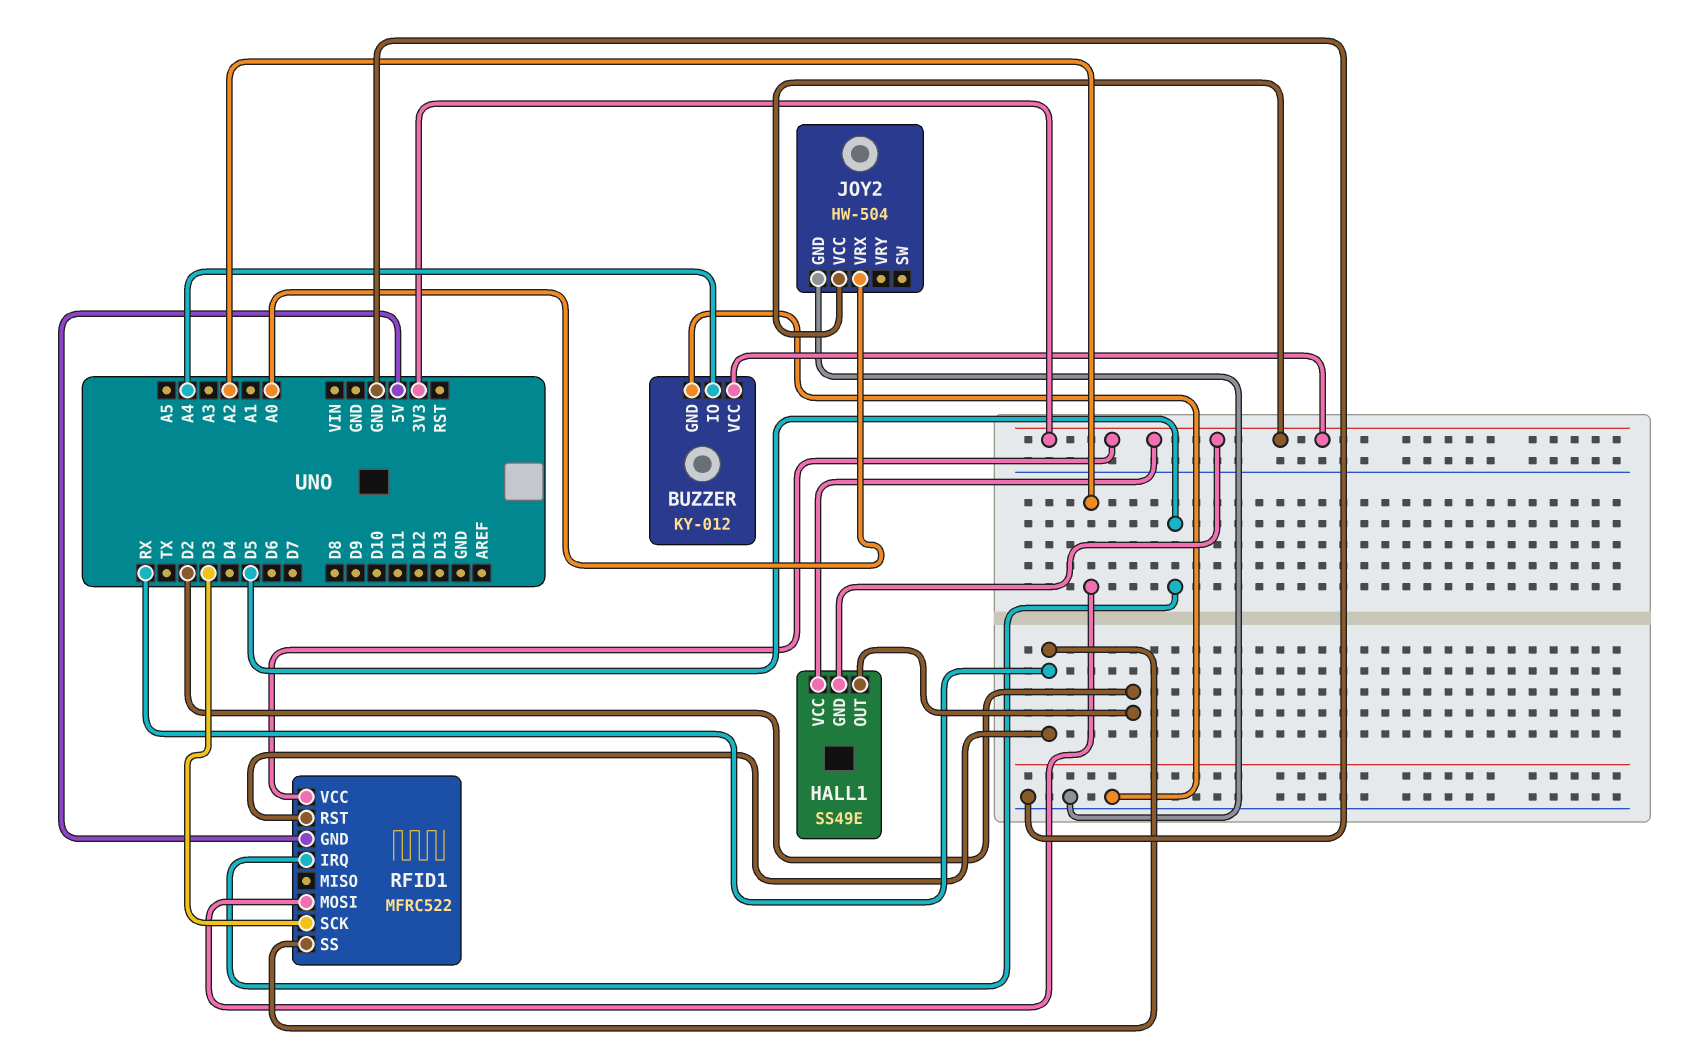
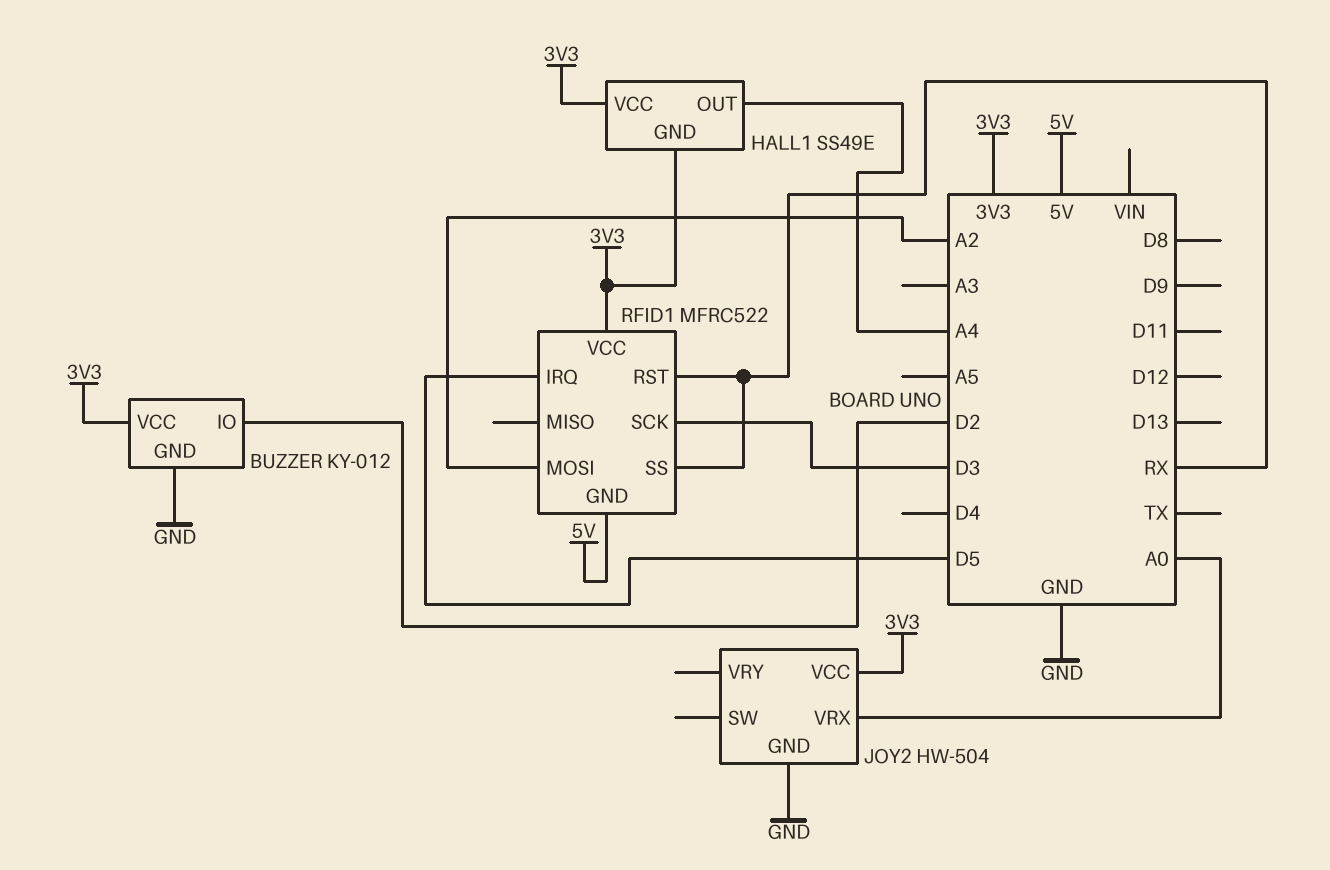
BUZZER pin IO: A4 -> D2
HALL1 pin OUT: D2 -> A4

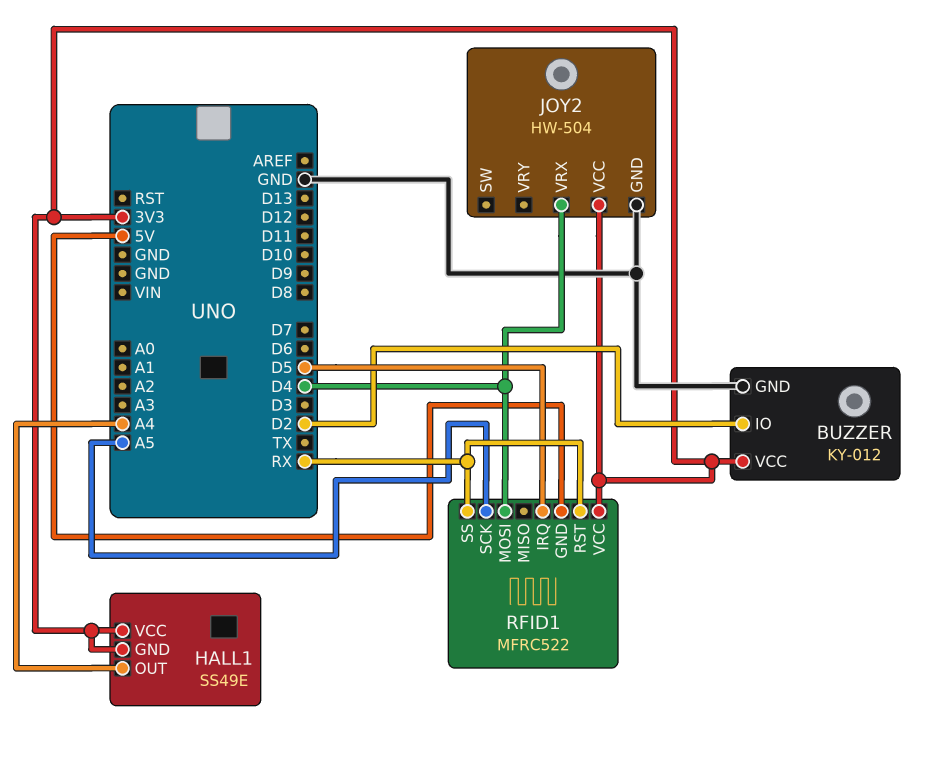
JOY2 pin VRX: A0 -> D4
RFID1 pin MOSI: A2 -> D4
RFID1 pin SCK: D3 -> A5

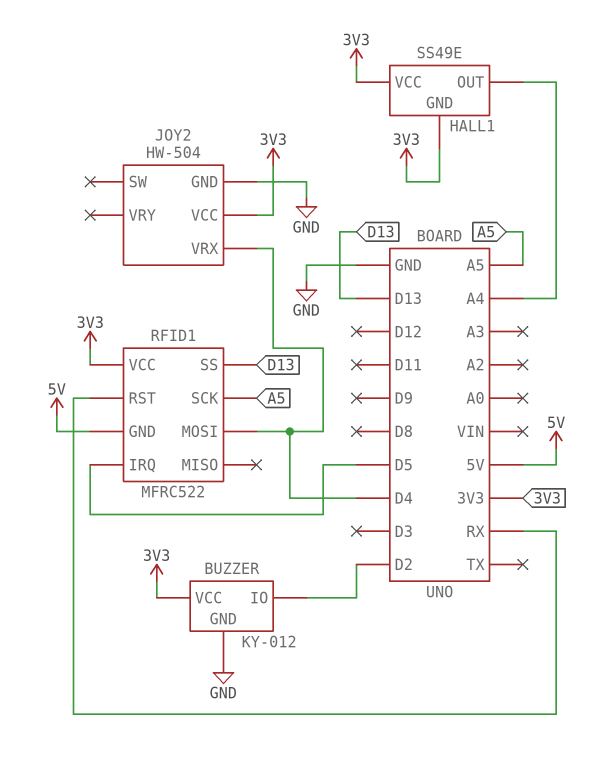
RFID1 pin SS: RX -> D13

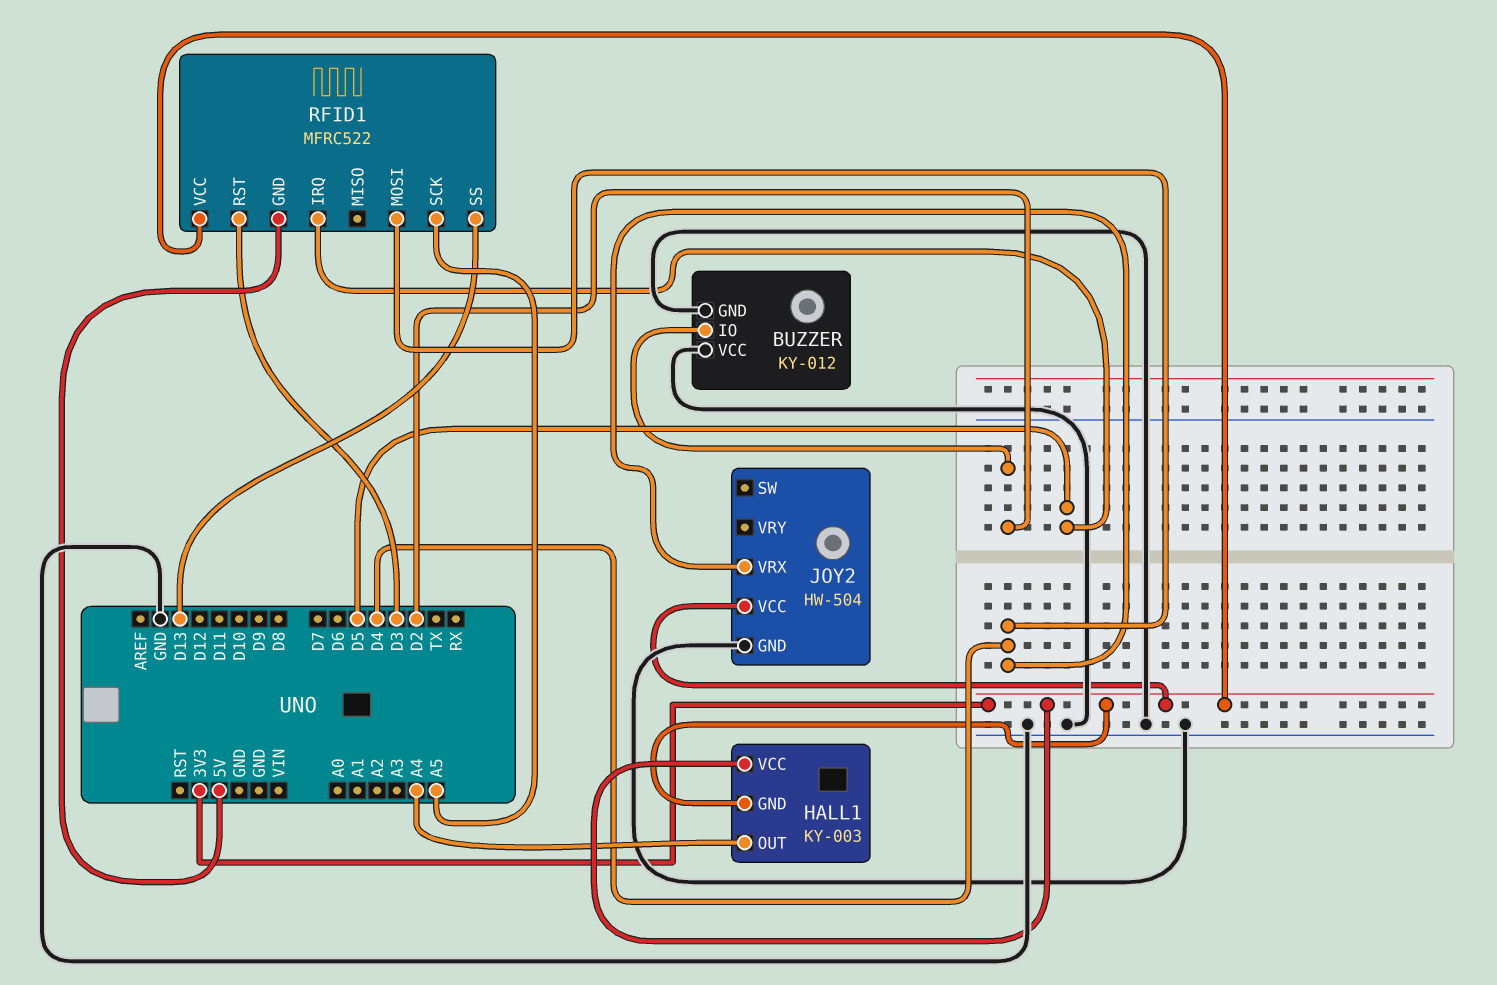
BUZZER pin VCC: 3V3 -> GND
HALL1: SS49E -> KY-003
RFID1 pin RST: RX -> D3

